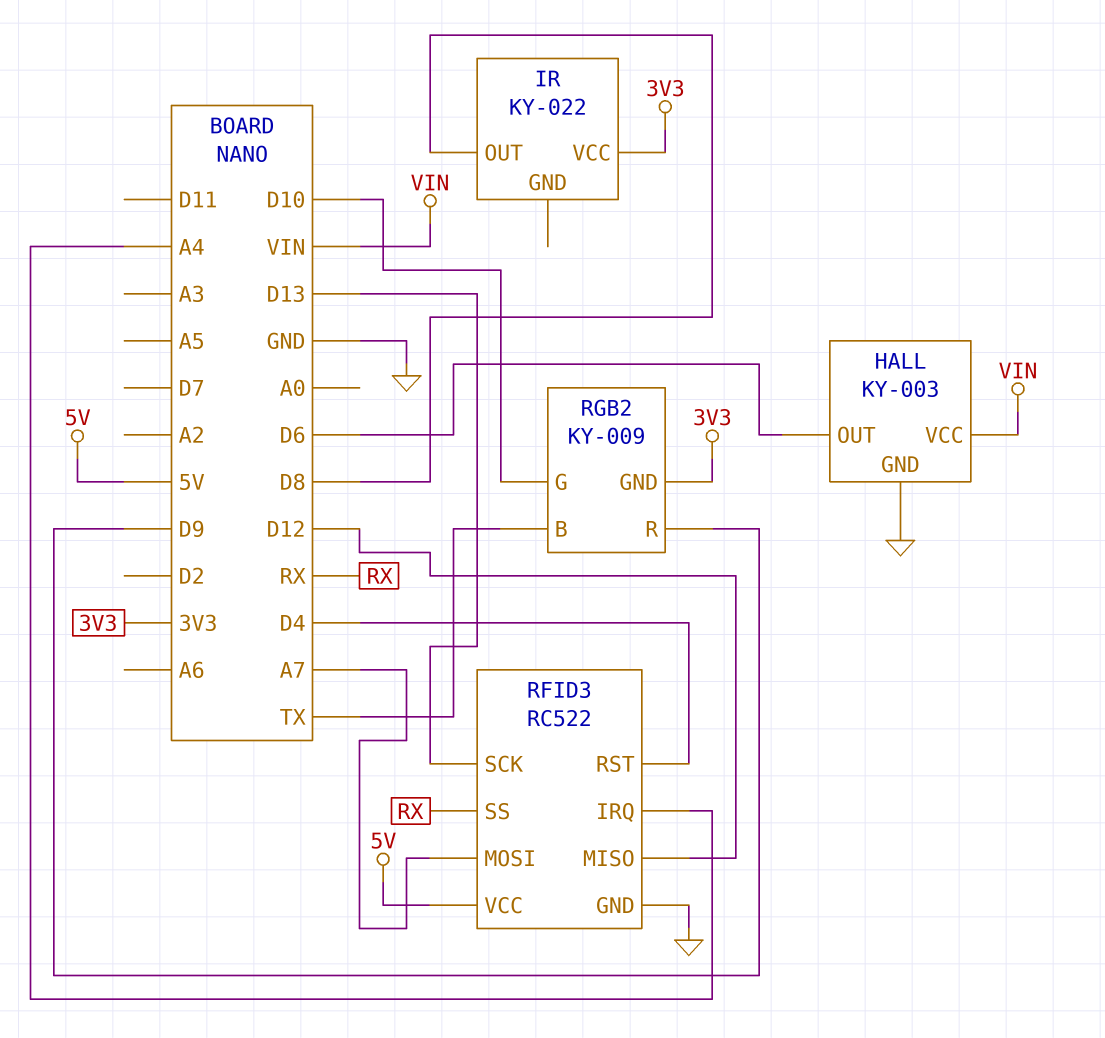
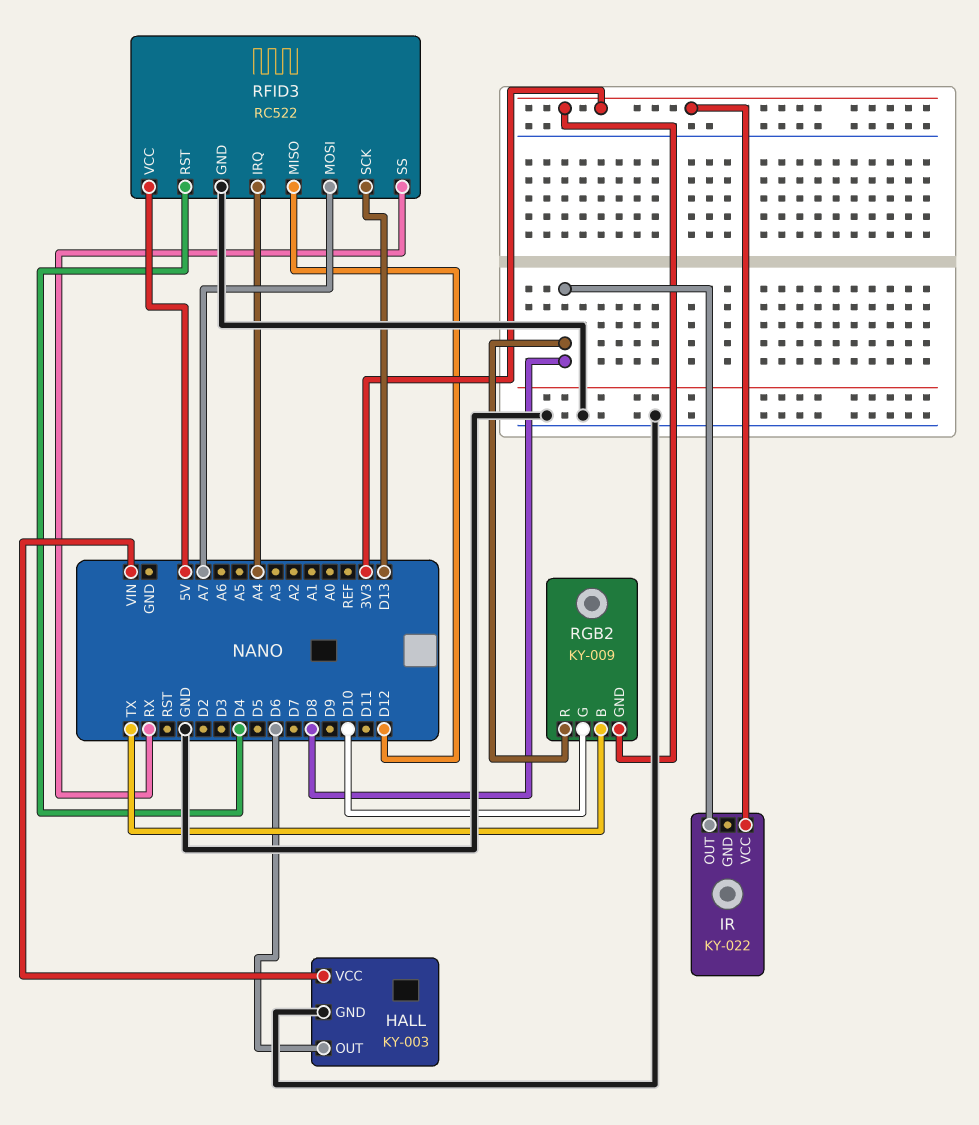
RGB2 pin R: D9 -> D8

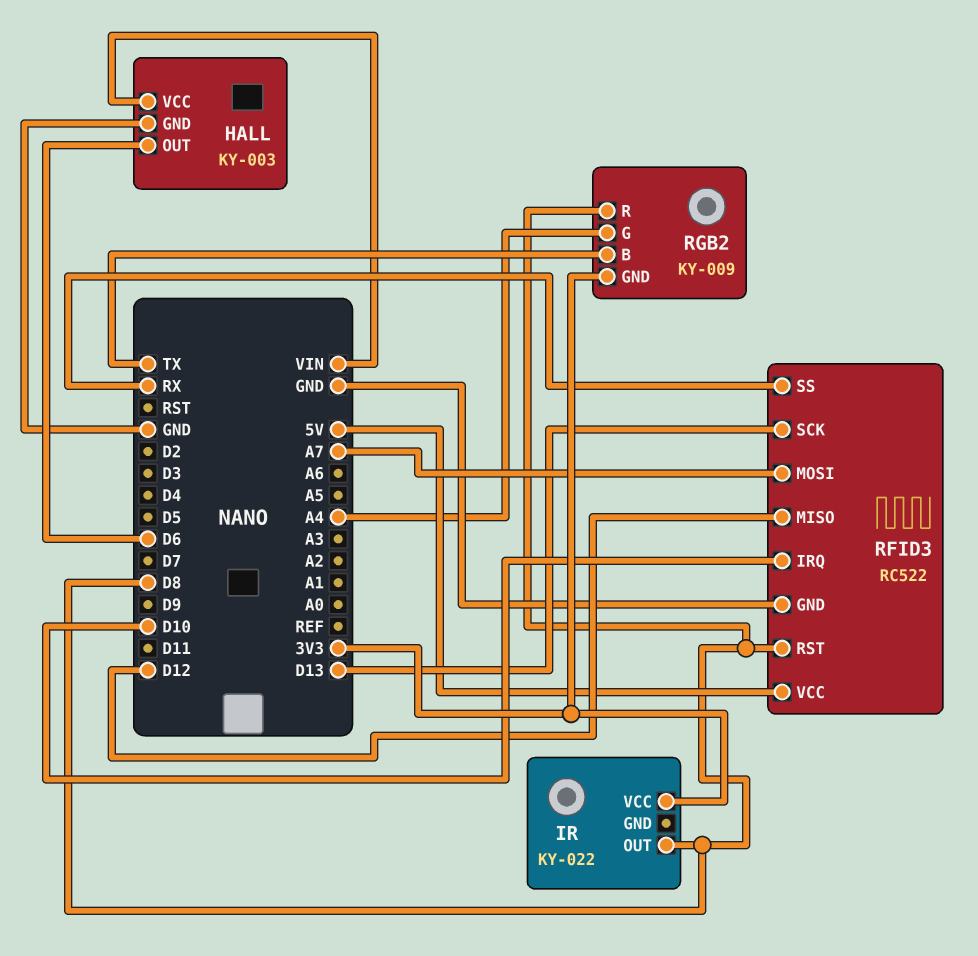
RFID3 pin IRQ: A4 -> D10
RFID3 pin RST: D4 -> D8
RGB2 pin G: D10 -> A4

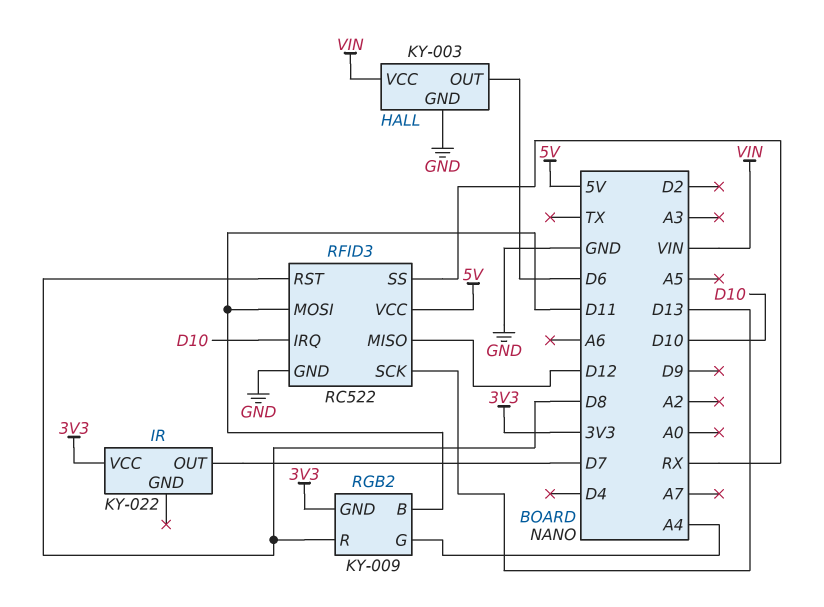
IR pin OUT: D8 -> D7
RFID3 pin MOSI: A7 -> D11
RGB2 pin B: TX -> D11

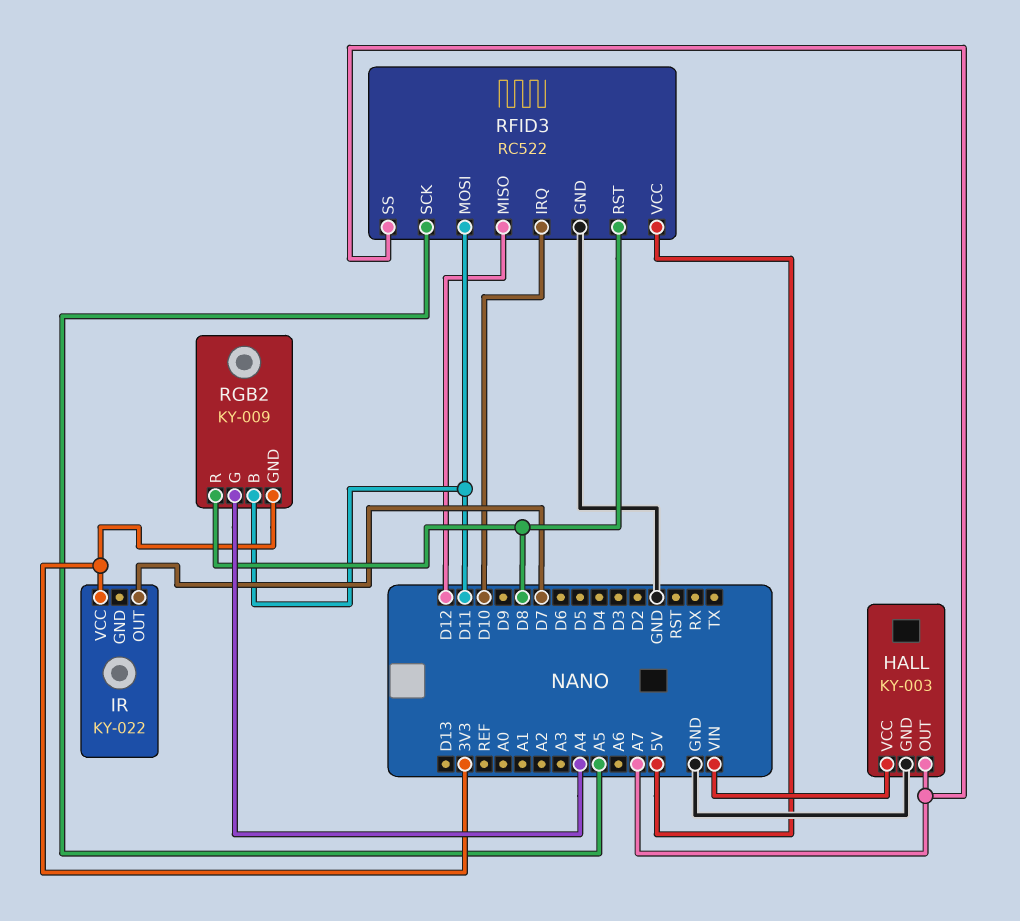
HALL pin OUT: D6 -> A7
RFID3 pin SCK: D13 -> A5
RFID3 pin SS: RX -> A7

